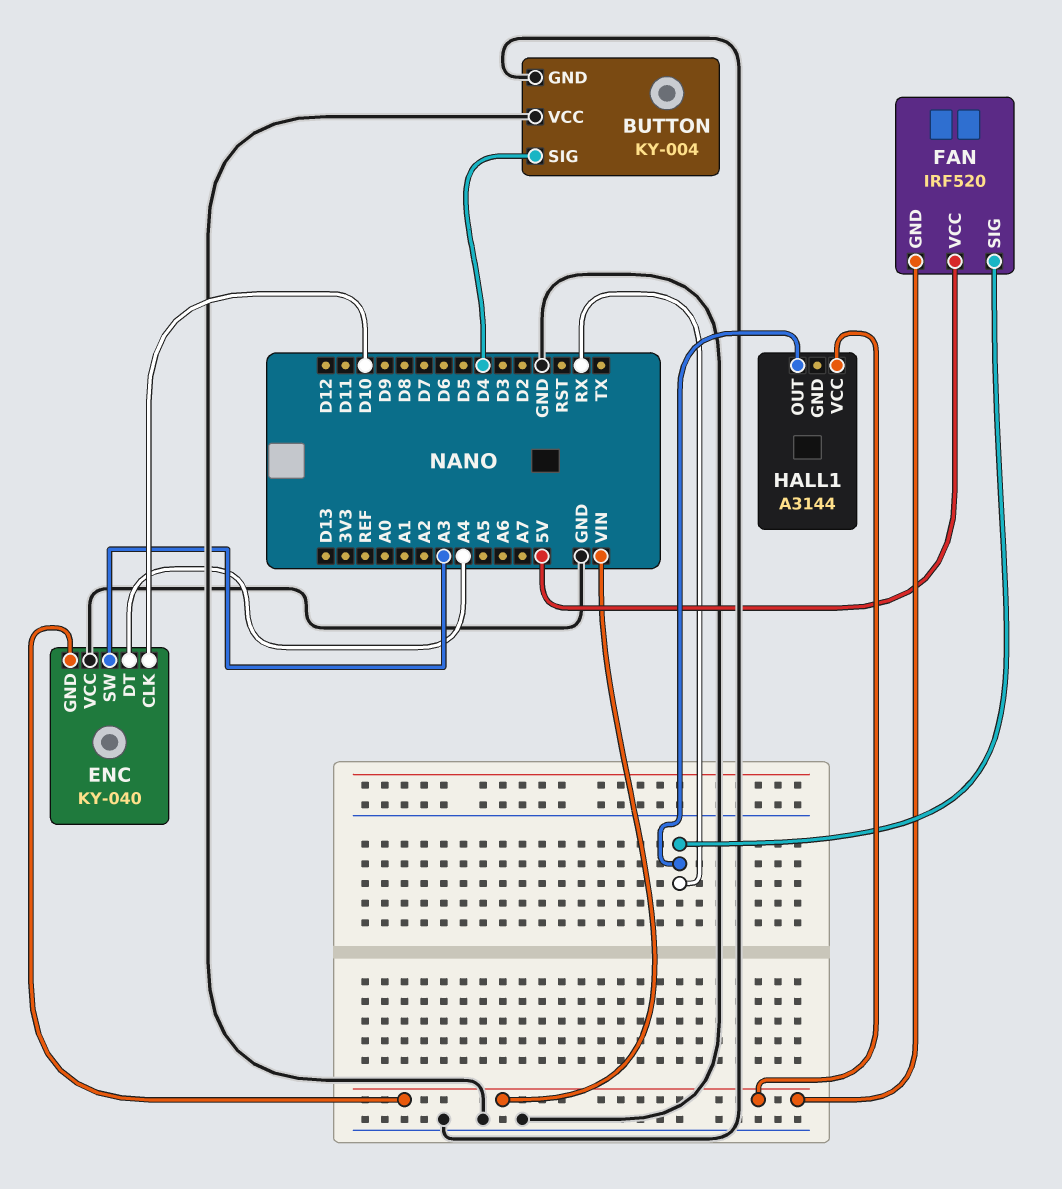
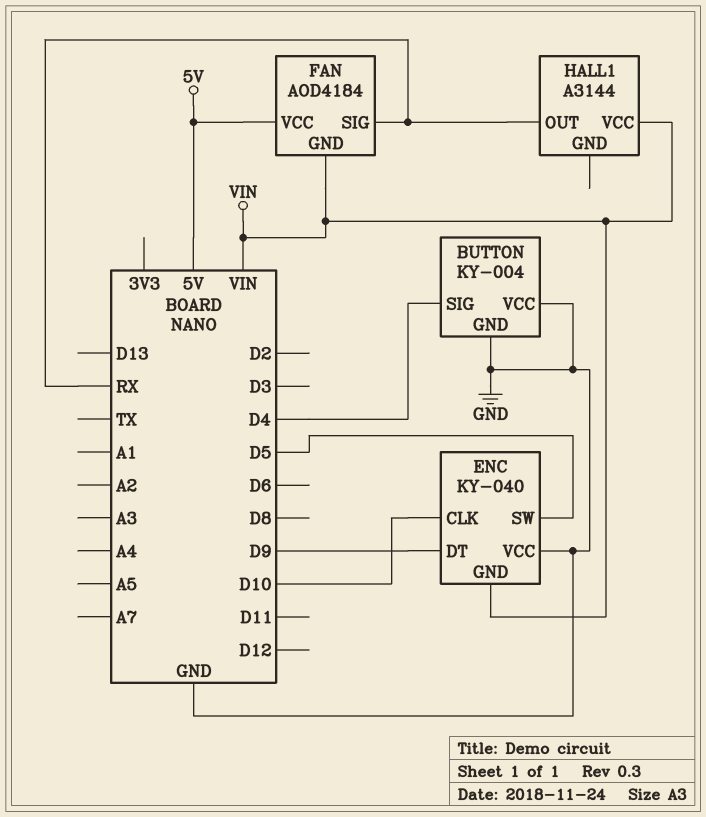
ENC pin DT: A4 -> D9
ENC pin SW: A3 -> D5
FAN: IRF520 -> AOD4184

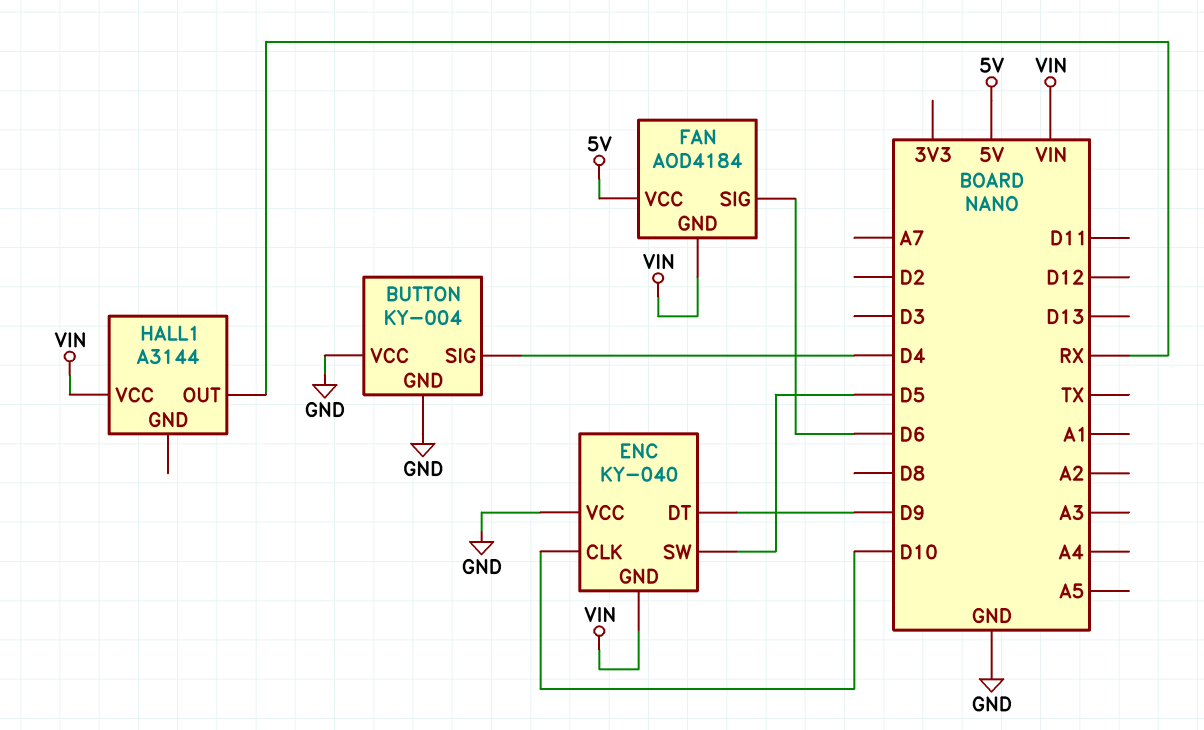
FAN pin SIG: RX -> D6

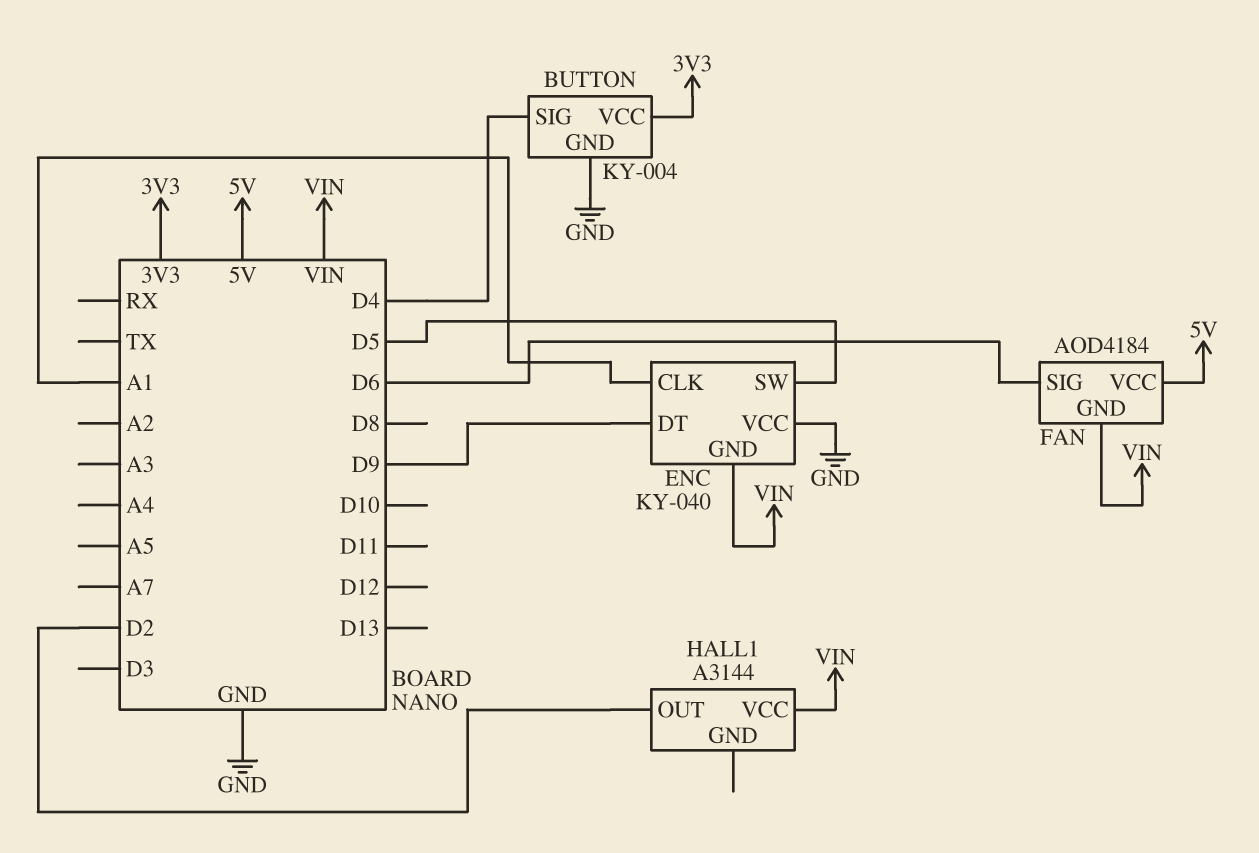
BUTTON pin VCC: GND -> 3V3
ENC pin CLK: D10 -> A1
HALL1 pin OUT: RX -> D2

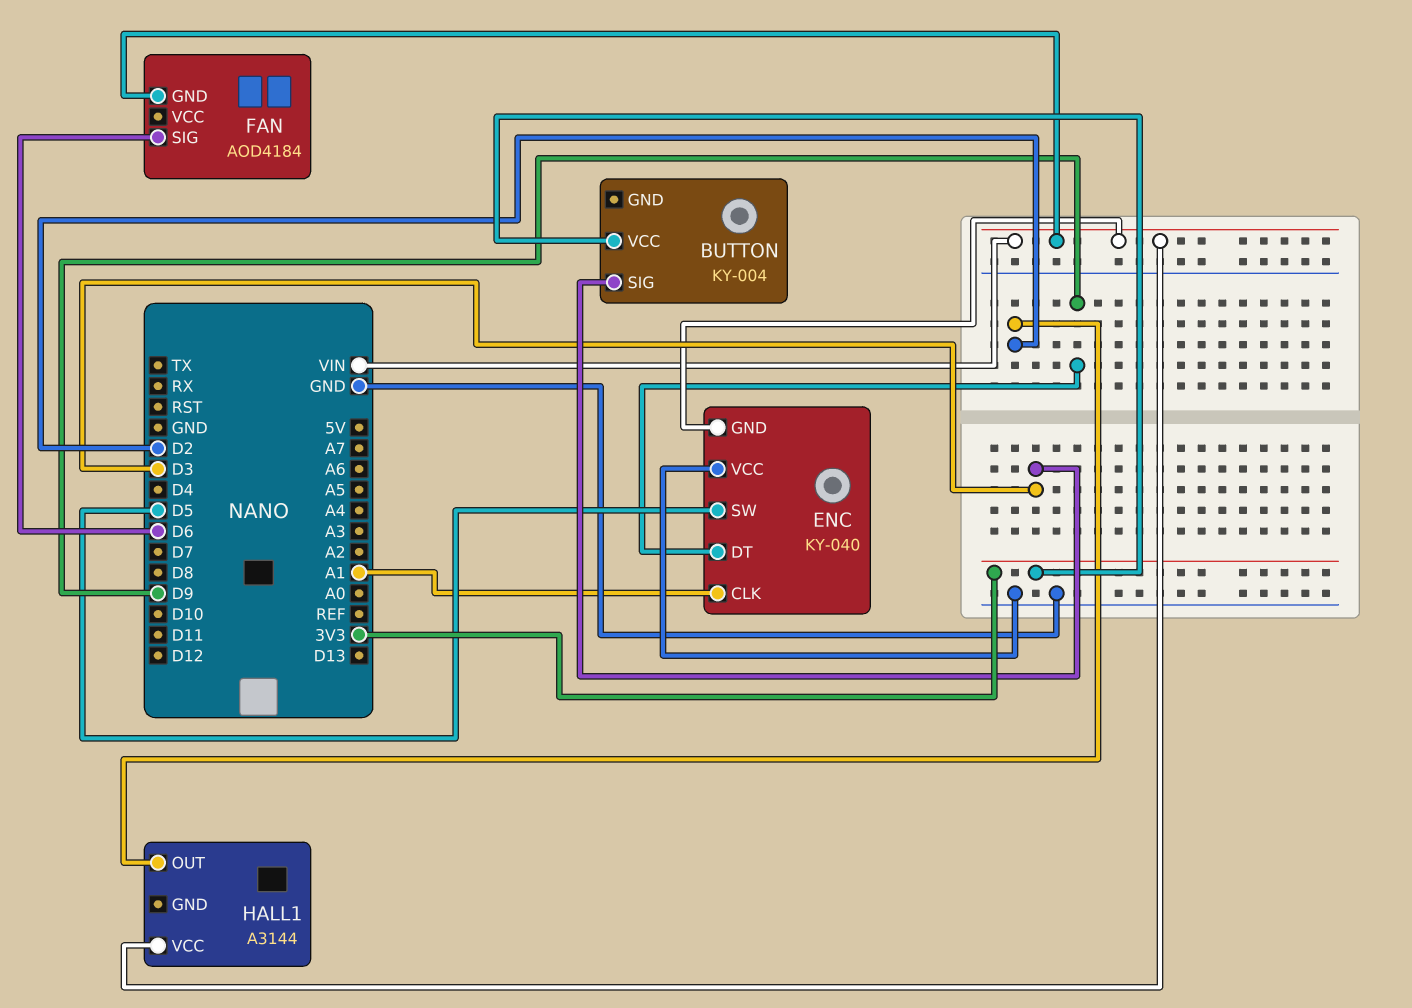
BUTTON pin GND: GND -> none
BUTTON pin SIG: D4 -> D3
FAN pin VCC: 5V -> none

